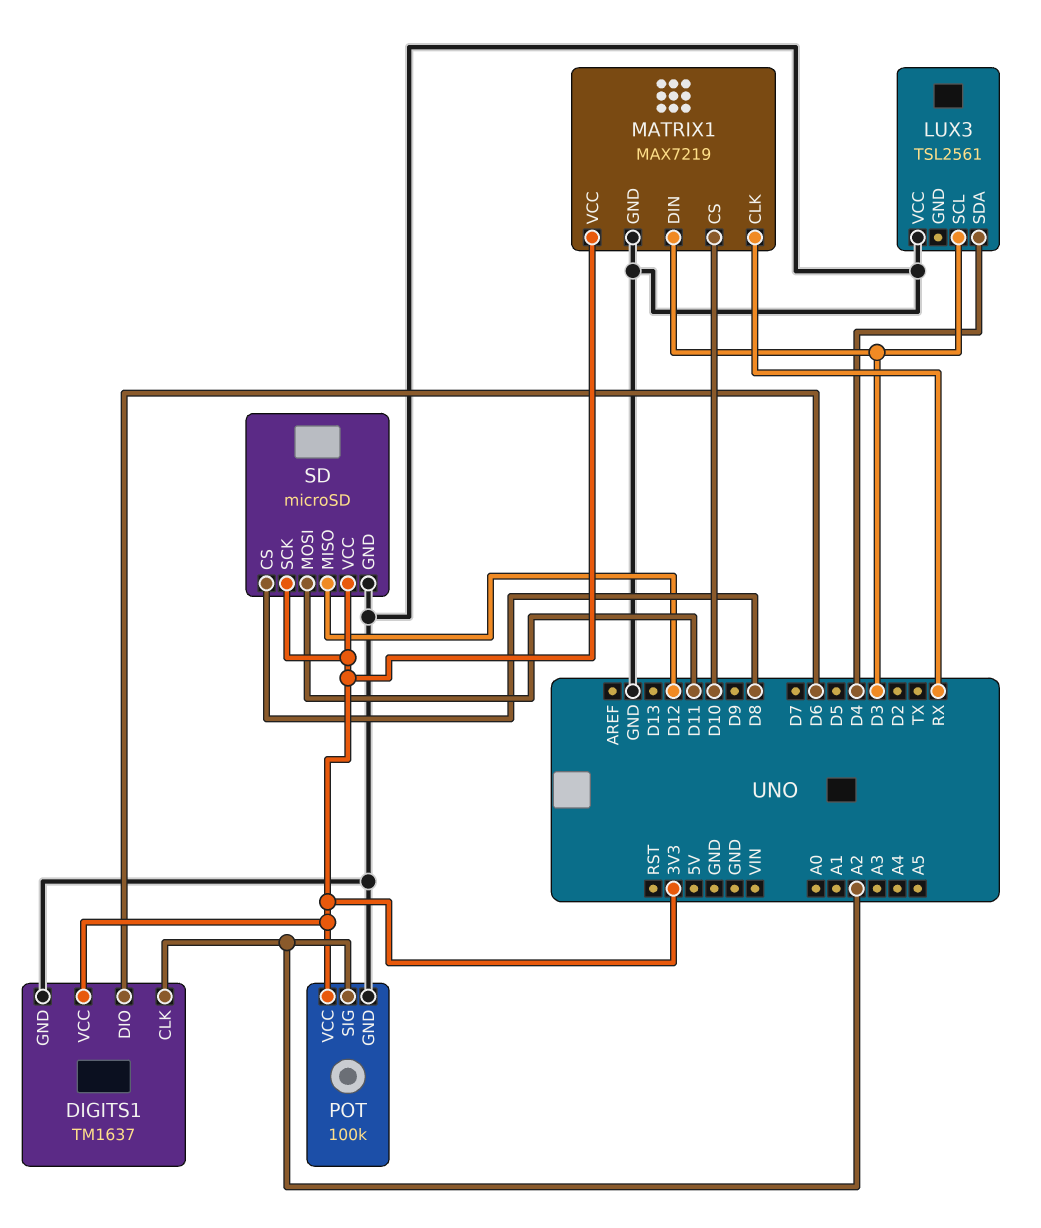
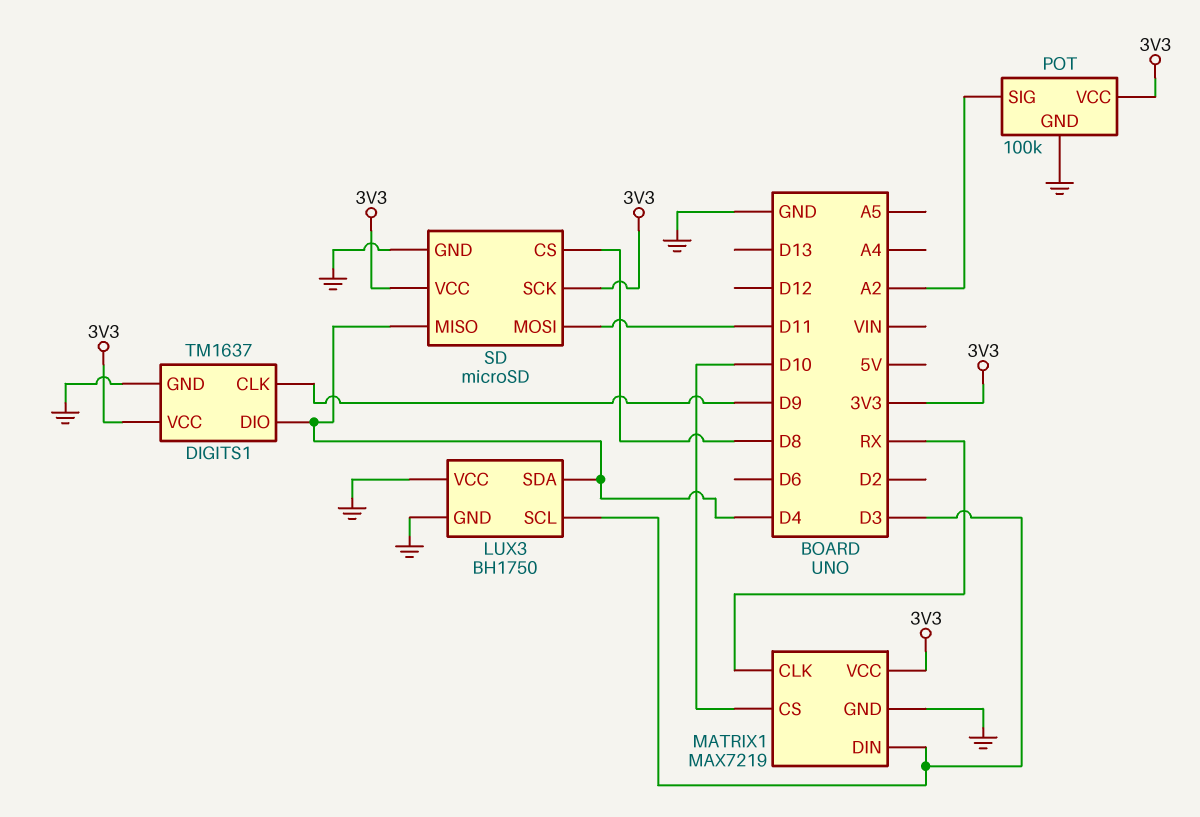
DIGITS1 pin CLK: A2 -> D9
DIGITS1 pin DIO: D6 -> D4
LUX3: TSL2561 -> BH1750
LUX3 pin GND: none -> GND
SD pin MISO: D12 -> D4

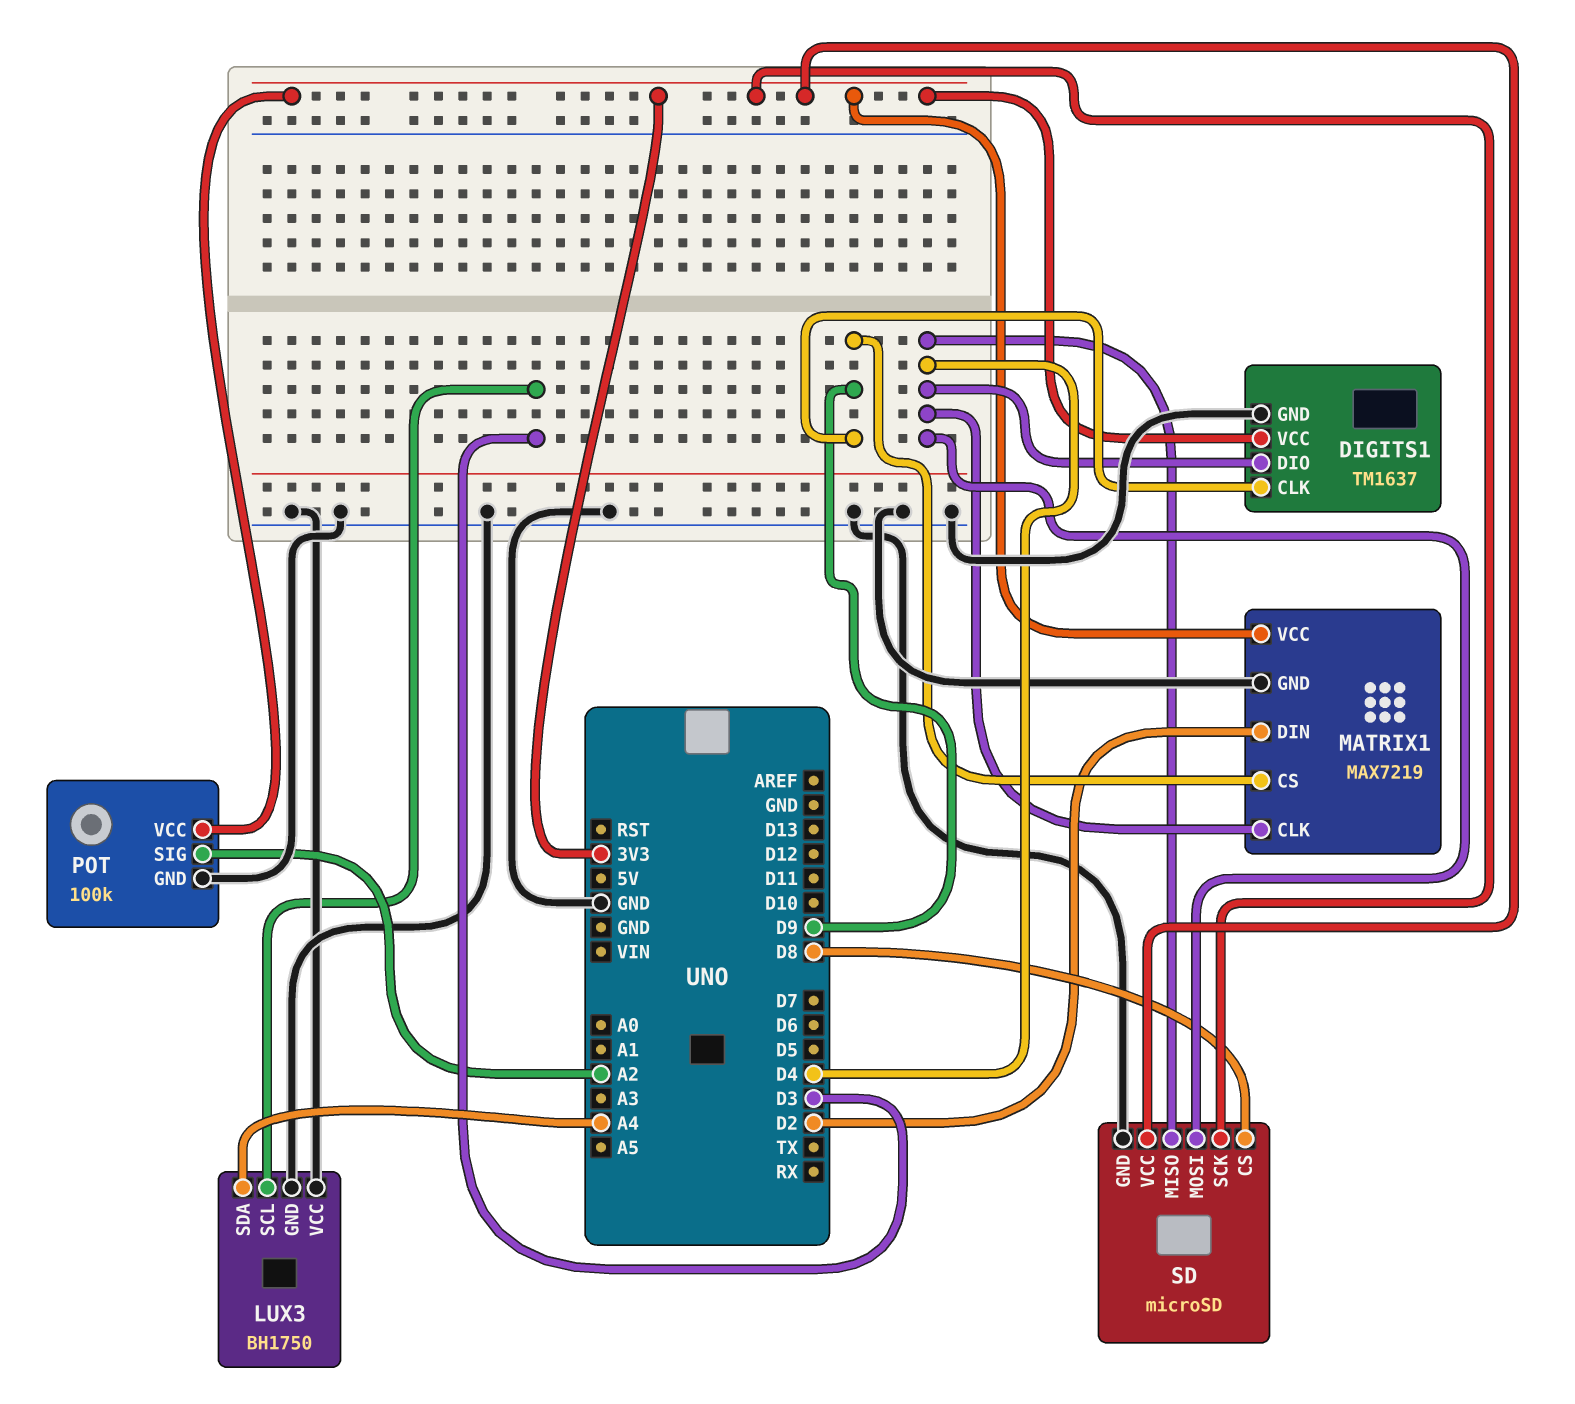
LUX3 pin SDA: D4 -> A4
MATRIX1 pin CLK: RX -> D4
MATRIX1 pin CS: D10 -> D9
MATRIX1 pin DIN: D3 -> D2
SD pin MOSI: D11 -> D4

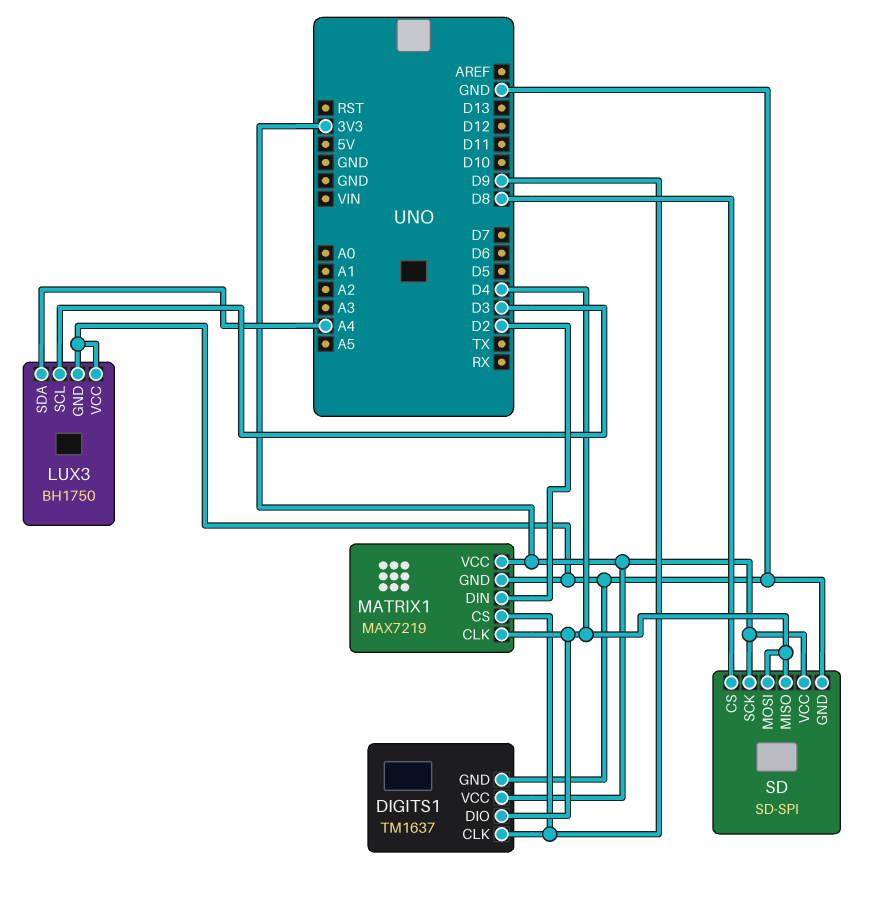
POT: 100k -> none
POT pin GND: GND -> none
POT pin SIG: A2 -> none
POT pin VCC: 3V3 -> none
SD: microSD -> SD-SPI

